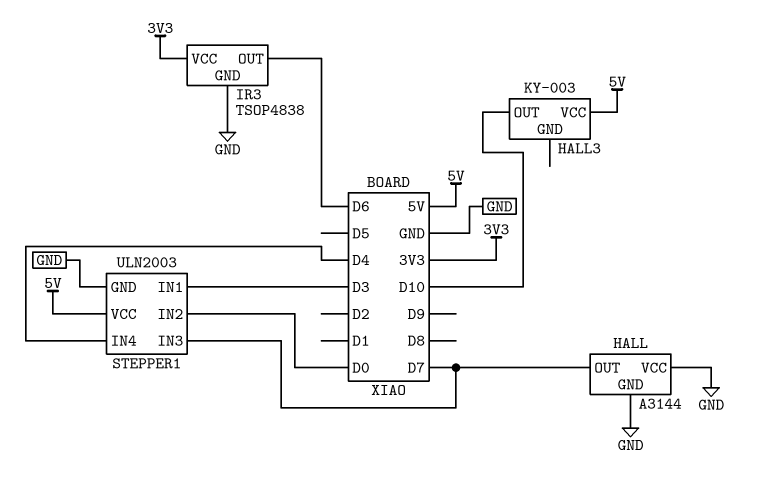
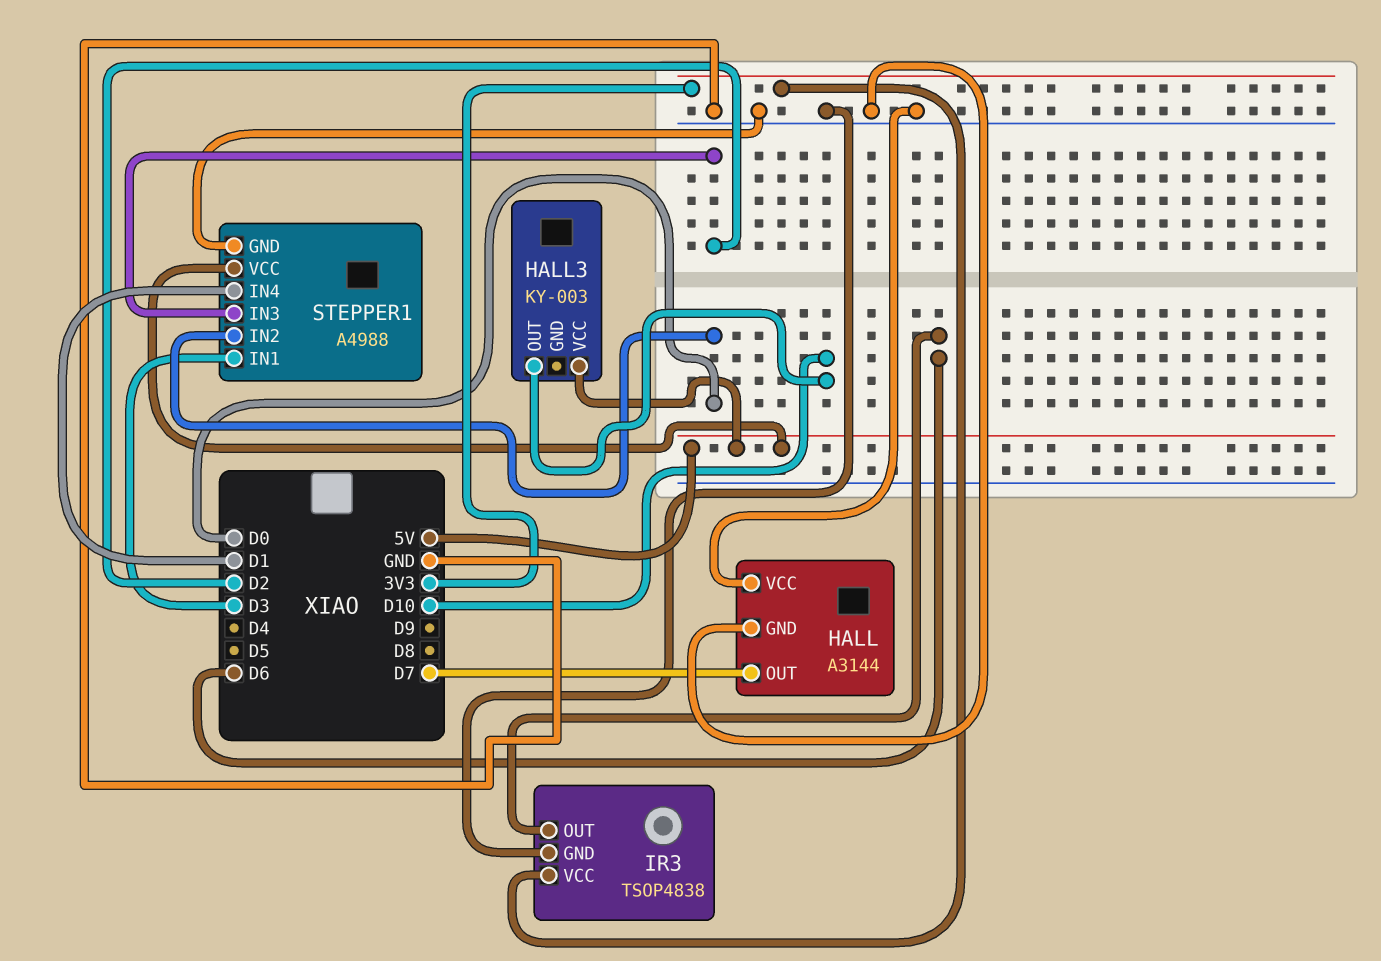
STEPPER1: ULN2003 -> A4988
STEPPER1 pin IN3: D7 -> D2
STEPPER1 pin IN4: D4 -> D1

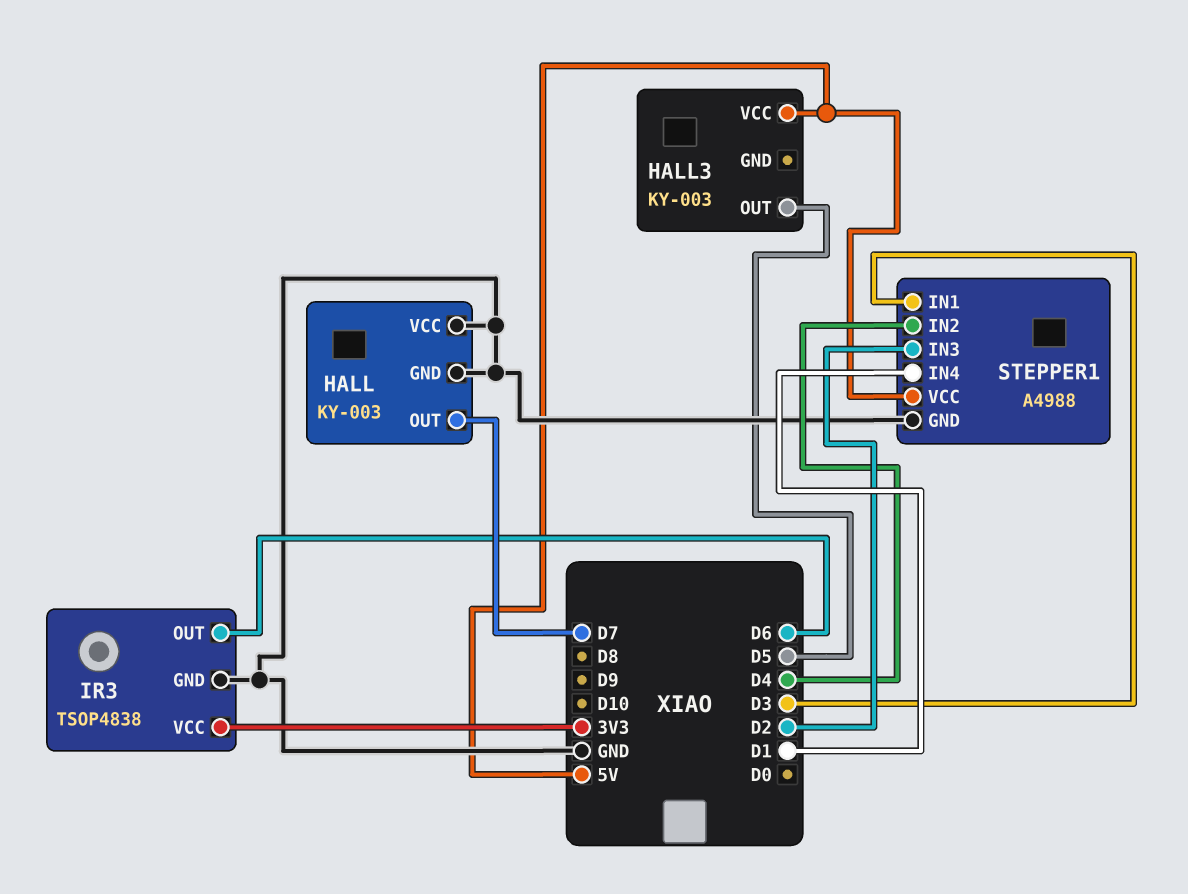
HALL: A3144 -> KY-003
HALL3 pin OUT: D10 -> D5
STEPPER1 pin IN2: D0 -> D4

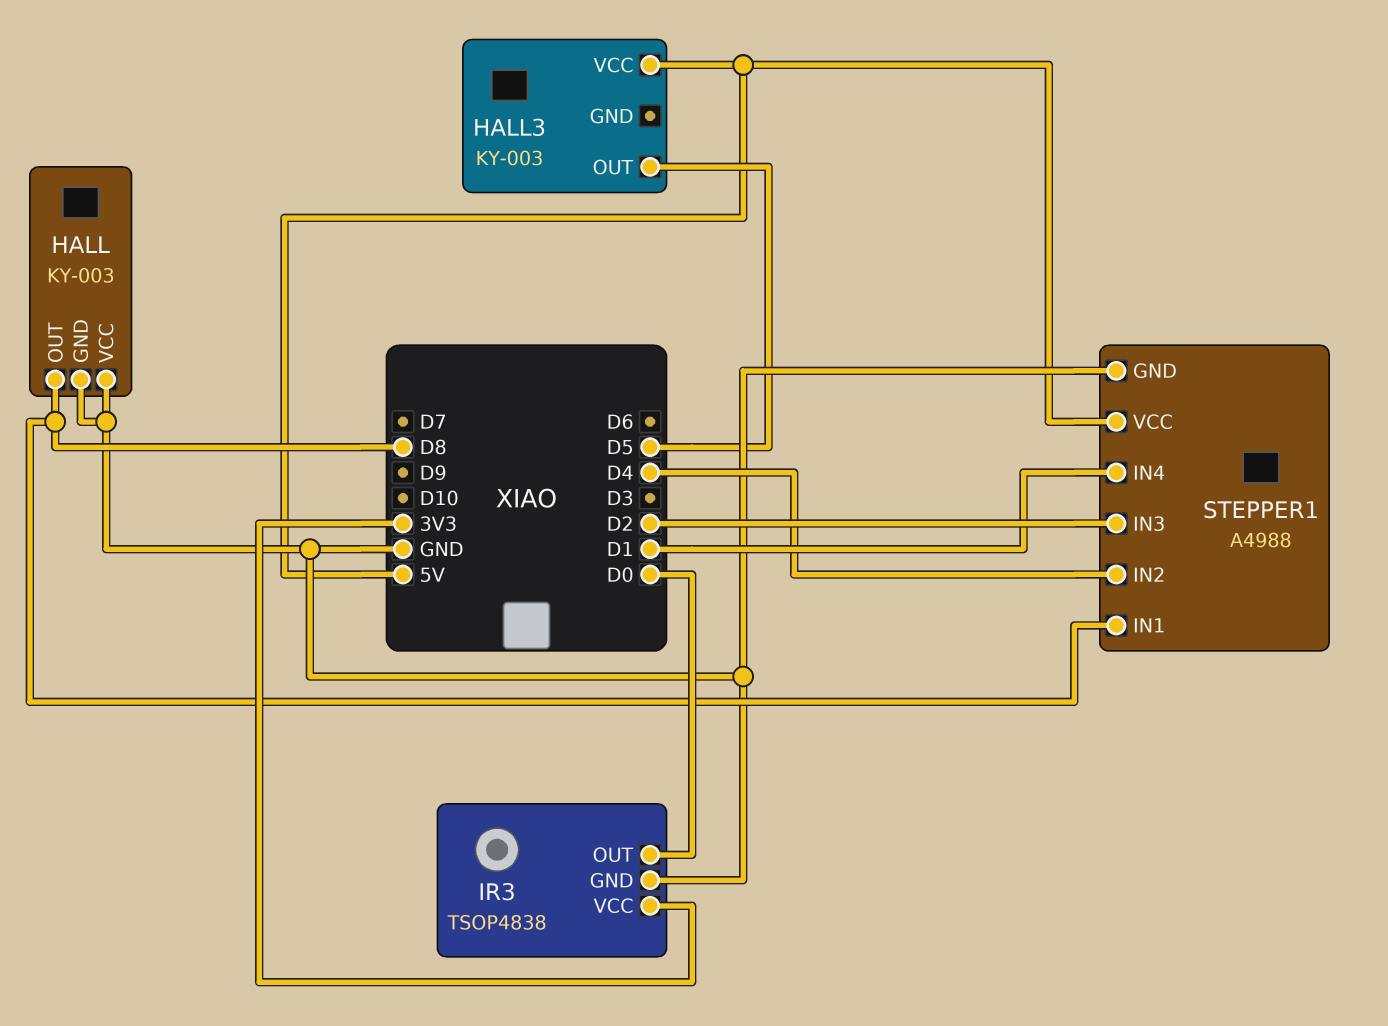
HALL pin OUT: D7 -> D8
IR3 pin OUT: D6 -> D0
STEPPER1 pin IN1: D3 -> D8

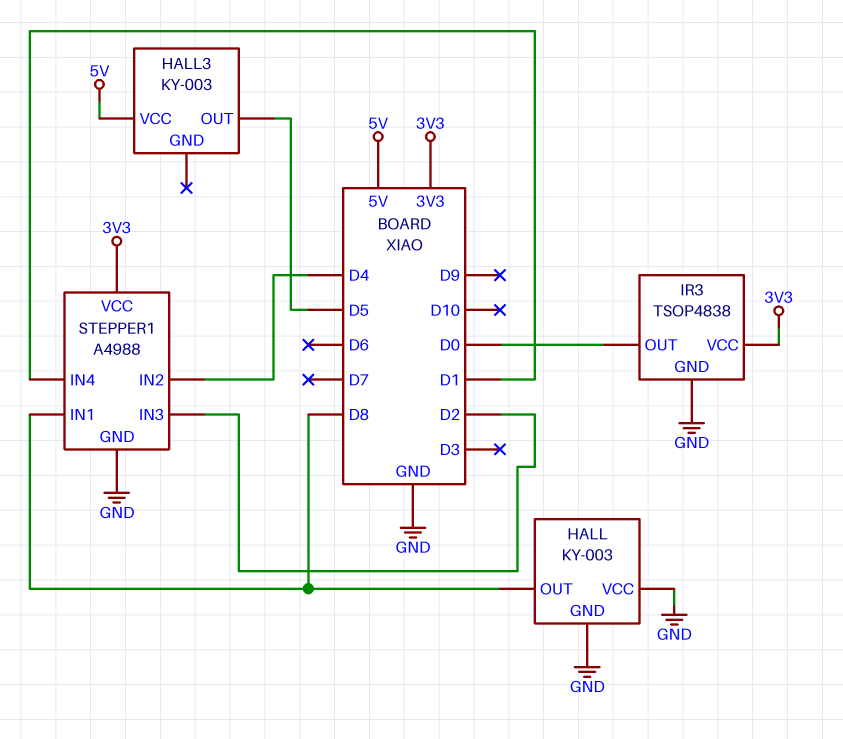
STEPPER1 pin VCC: 5V -> 3V3

